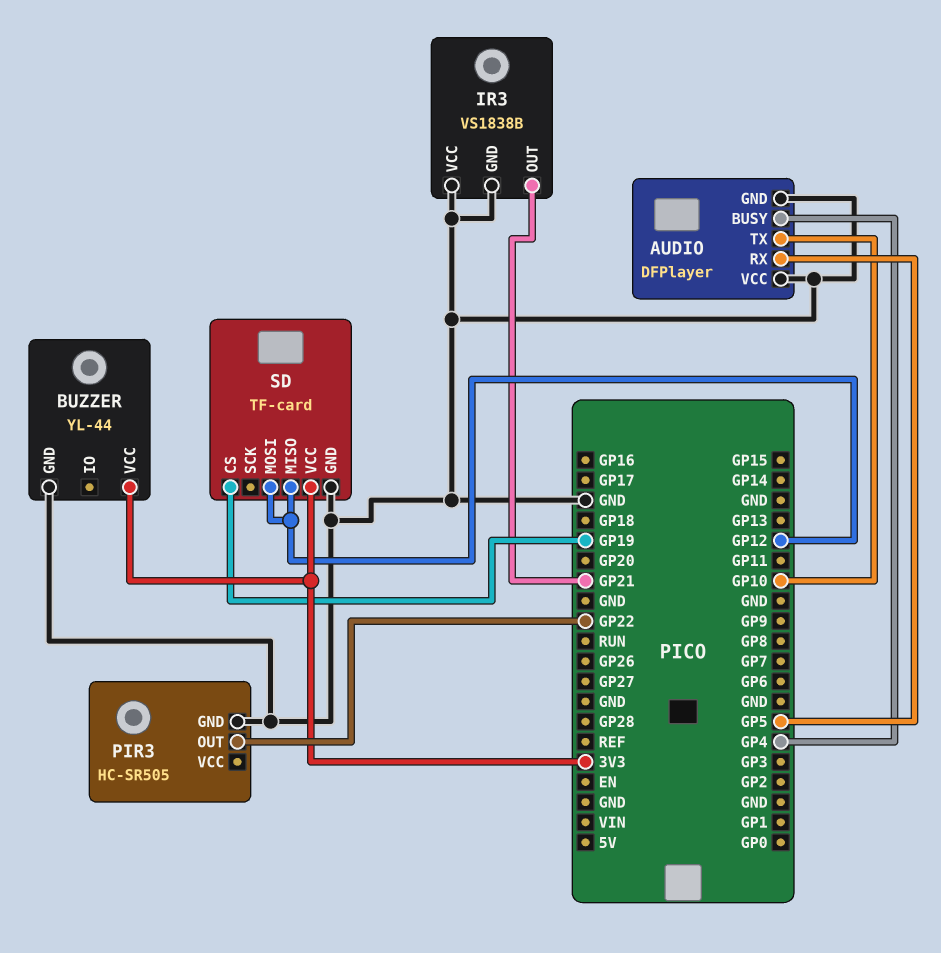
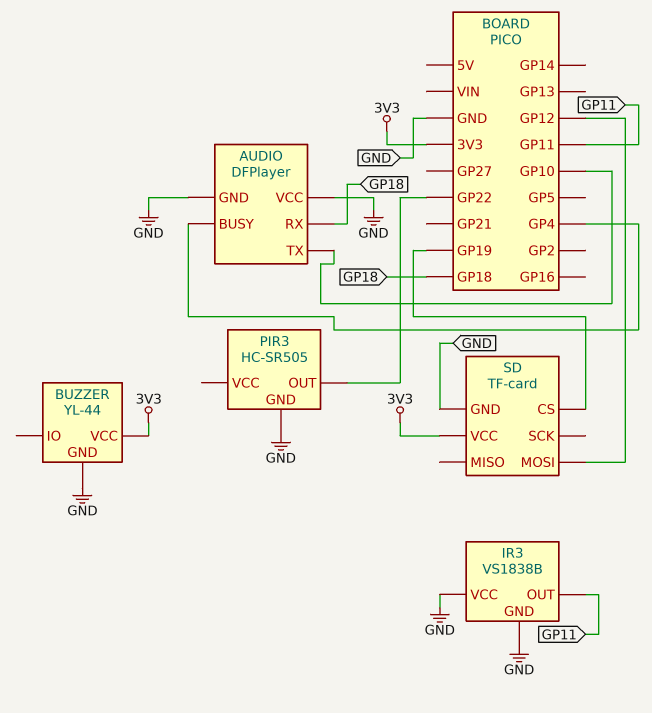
AUDIO pin RX: GP5 -> GP18
IR3 pin OUT: GP21 -> GP11
SD pin MISO: GP12 -> none

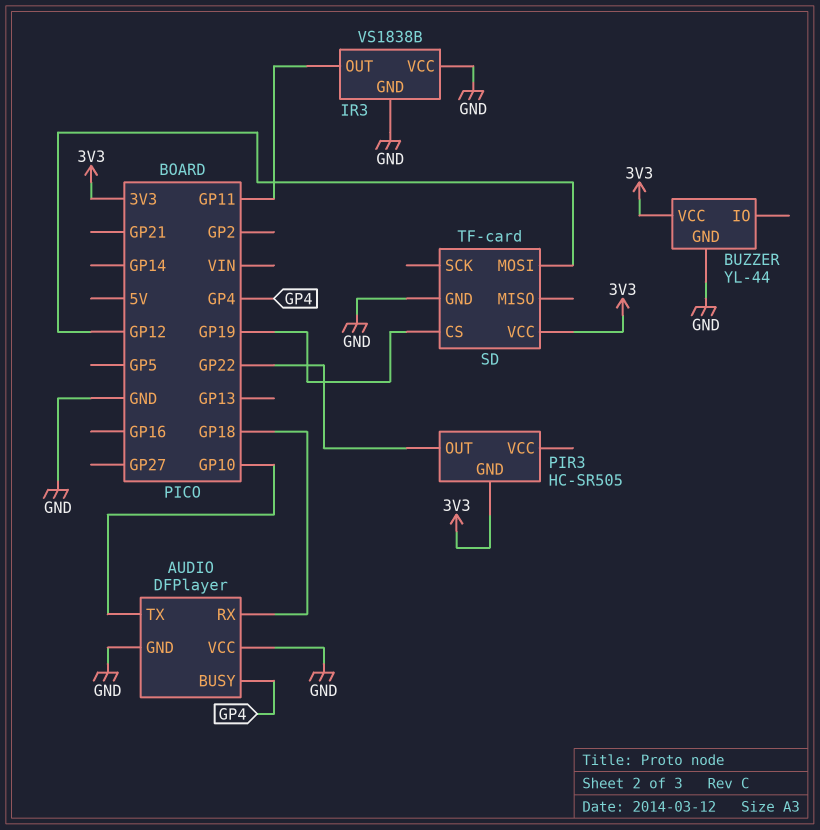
PIR3 pin GND: GND -> 3V3

